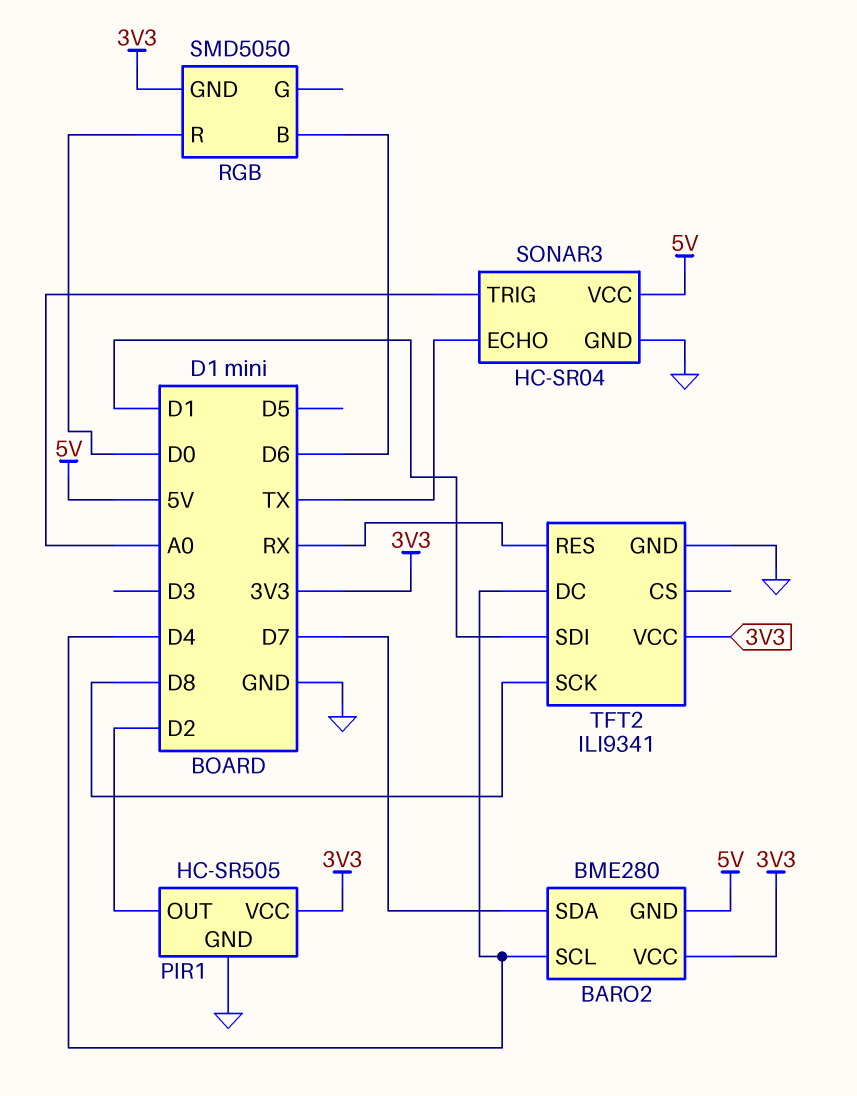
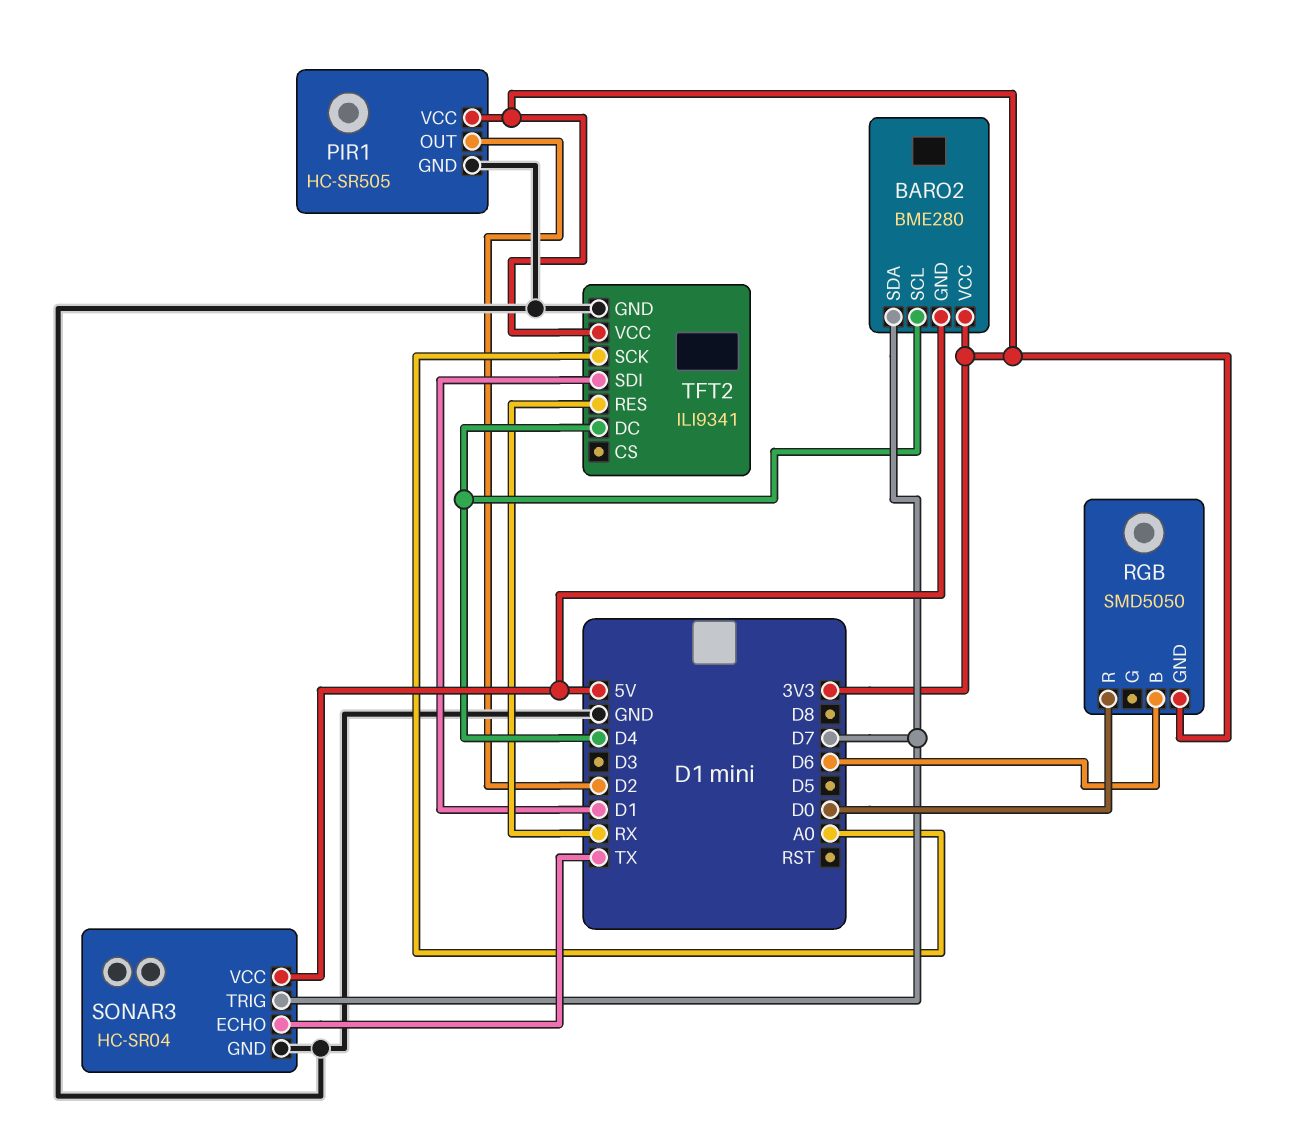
SONAR3 pin TRIG: A0 -> D7
TFT2 pin SCK: D8 -> A0

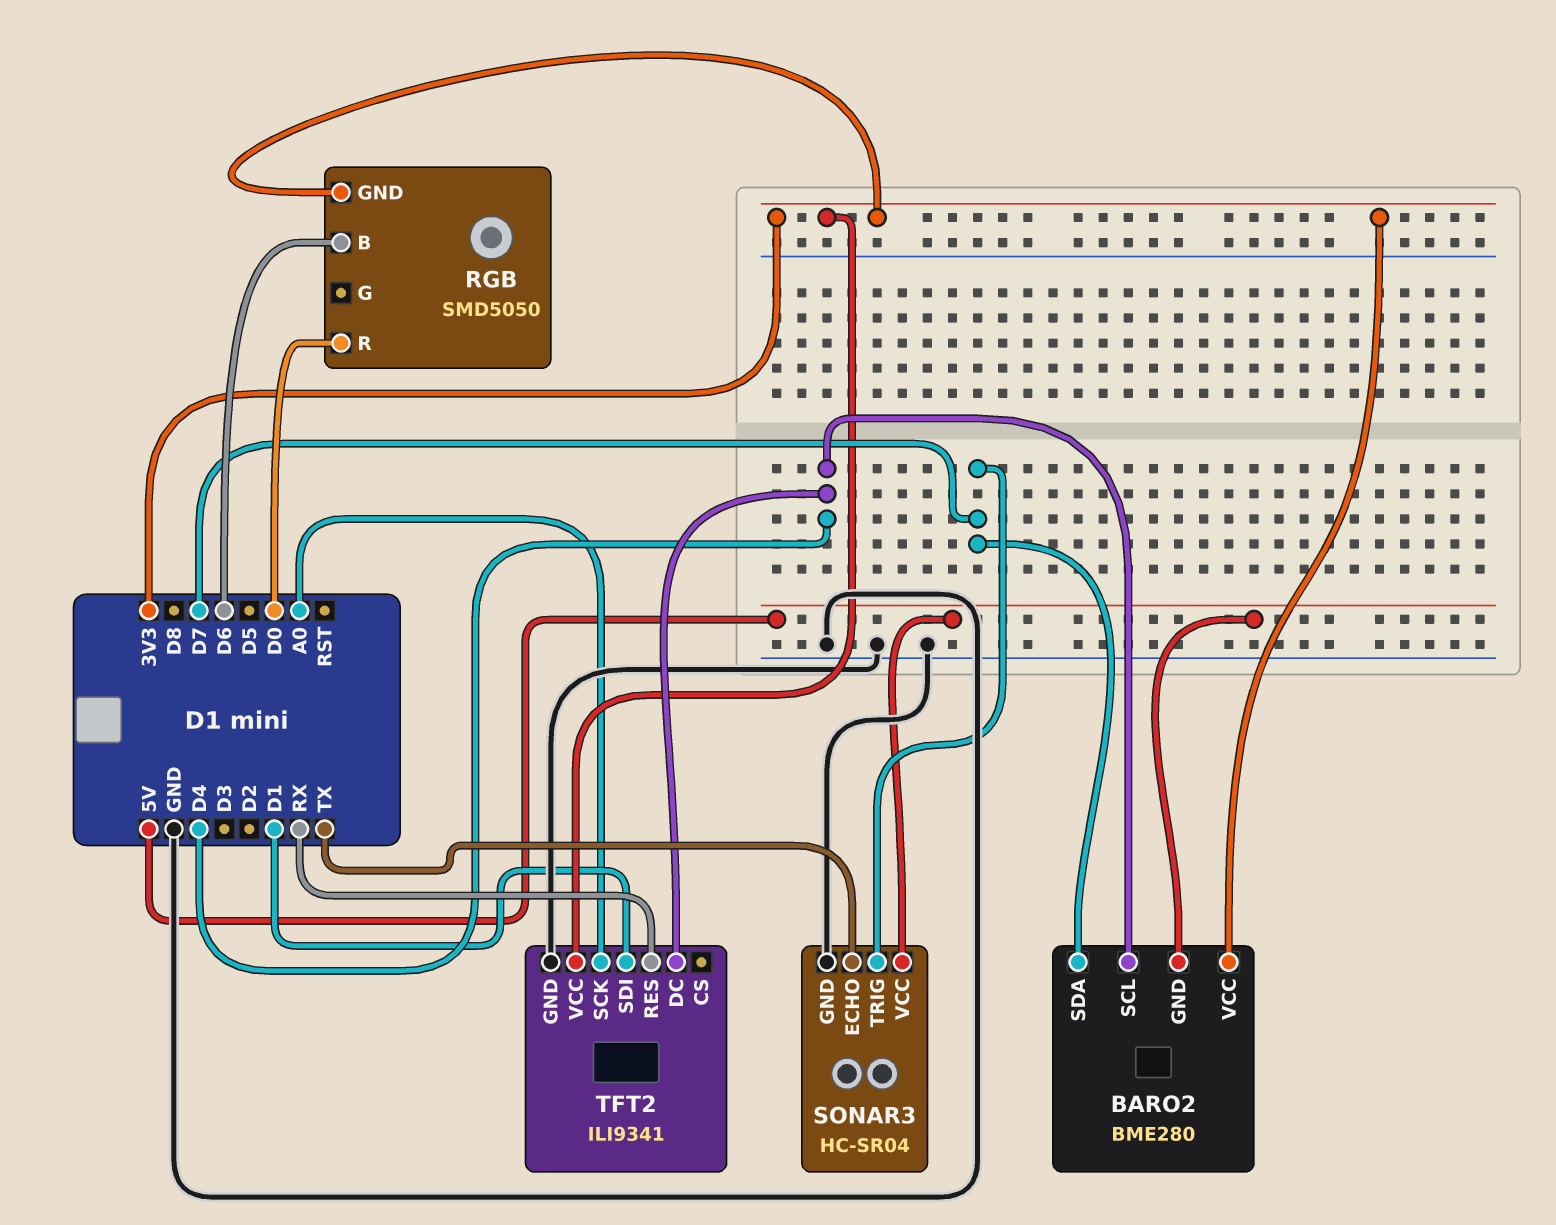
PIR1: HC-SR505 -> none
PIR1 pin GND: GND -> none
PIR1 pin OUT: D2 -> none
PIR1 pin VCC: 3V3 -> none

